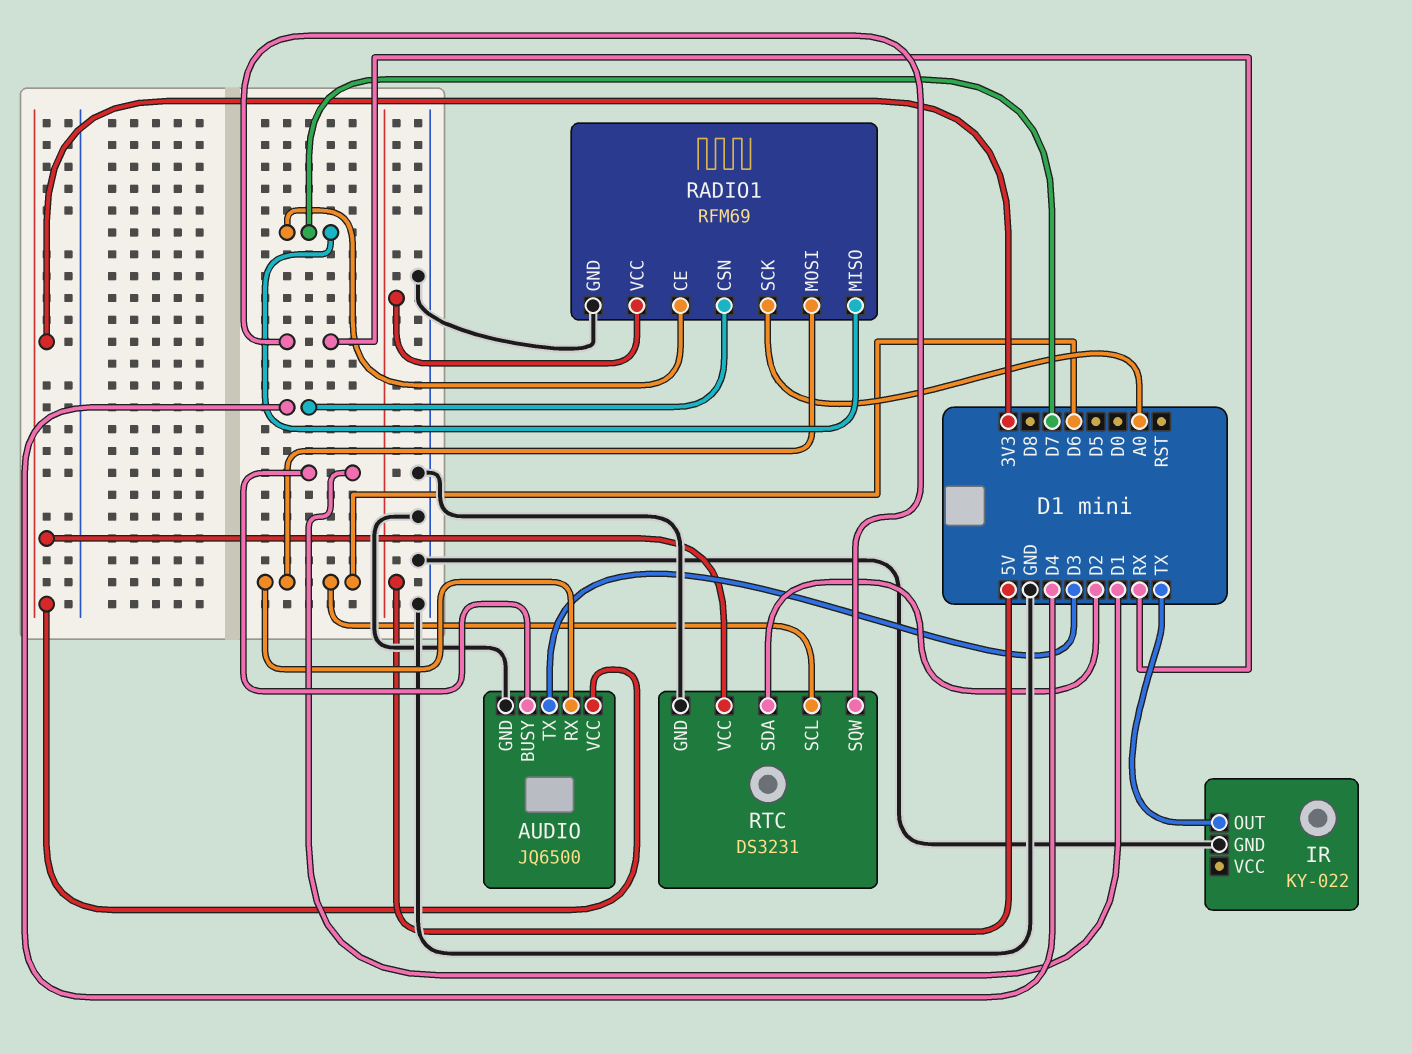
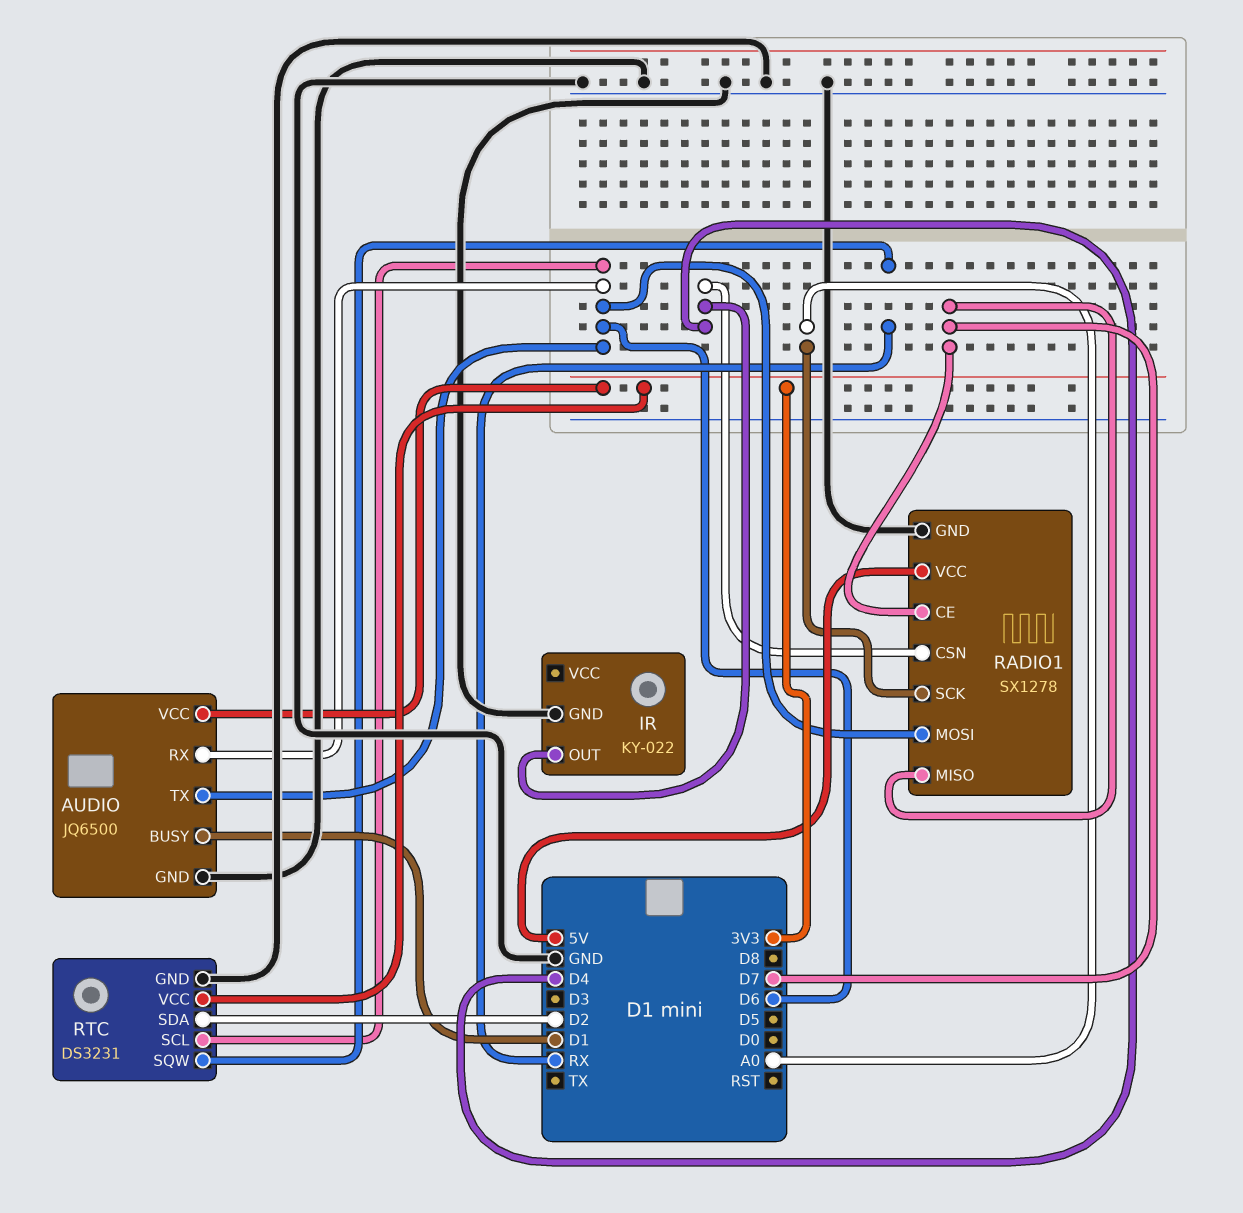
AUDIO pin TX: D3 -> D6
IR pin OUT: TX -> D4
RADIO1: RFM69 -> SX1278

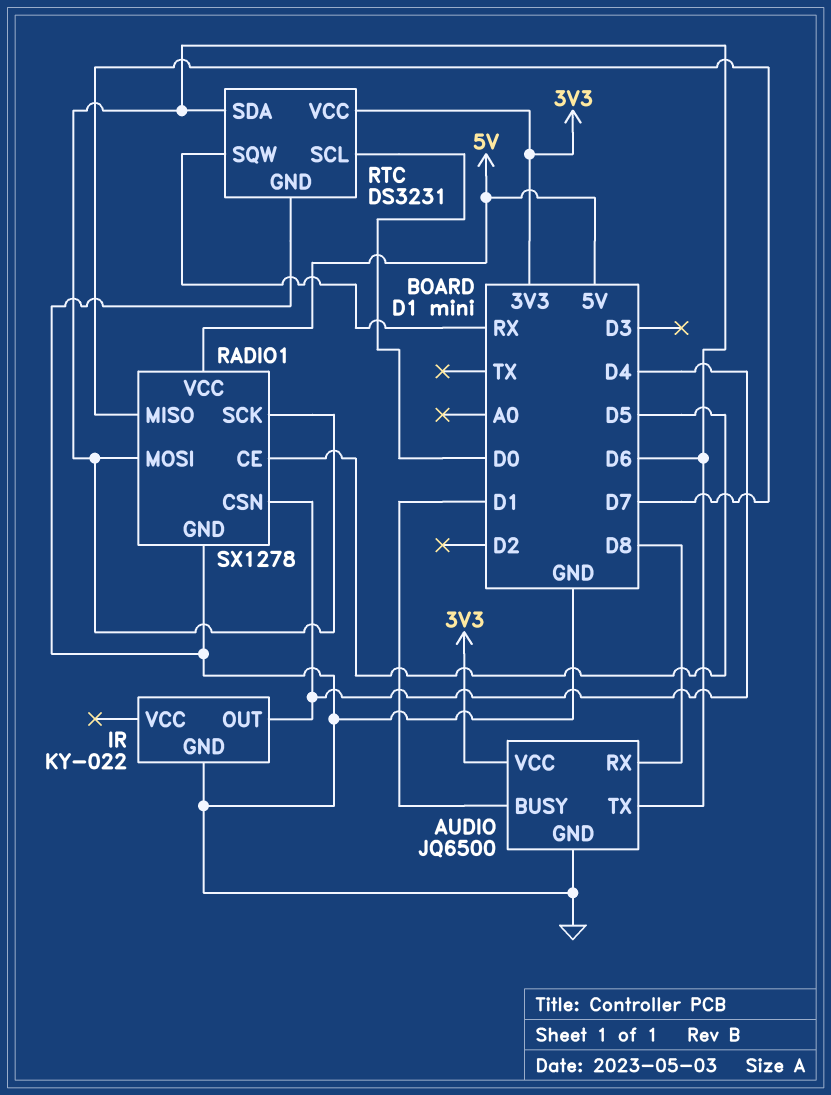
AUDIO pin RX: D6 -> D8
RADIO1 pin CE: D7 -> D5
RADIO1 pin SCK: A0 -> D6
RTC pin SCL: D6 -> D0
RTC pin SDA: D2 -> D6

